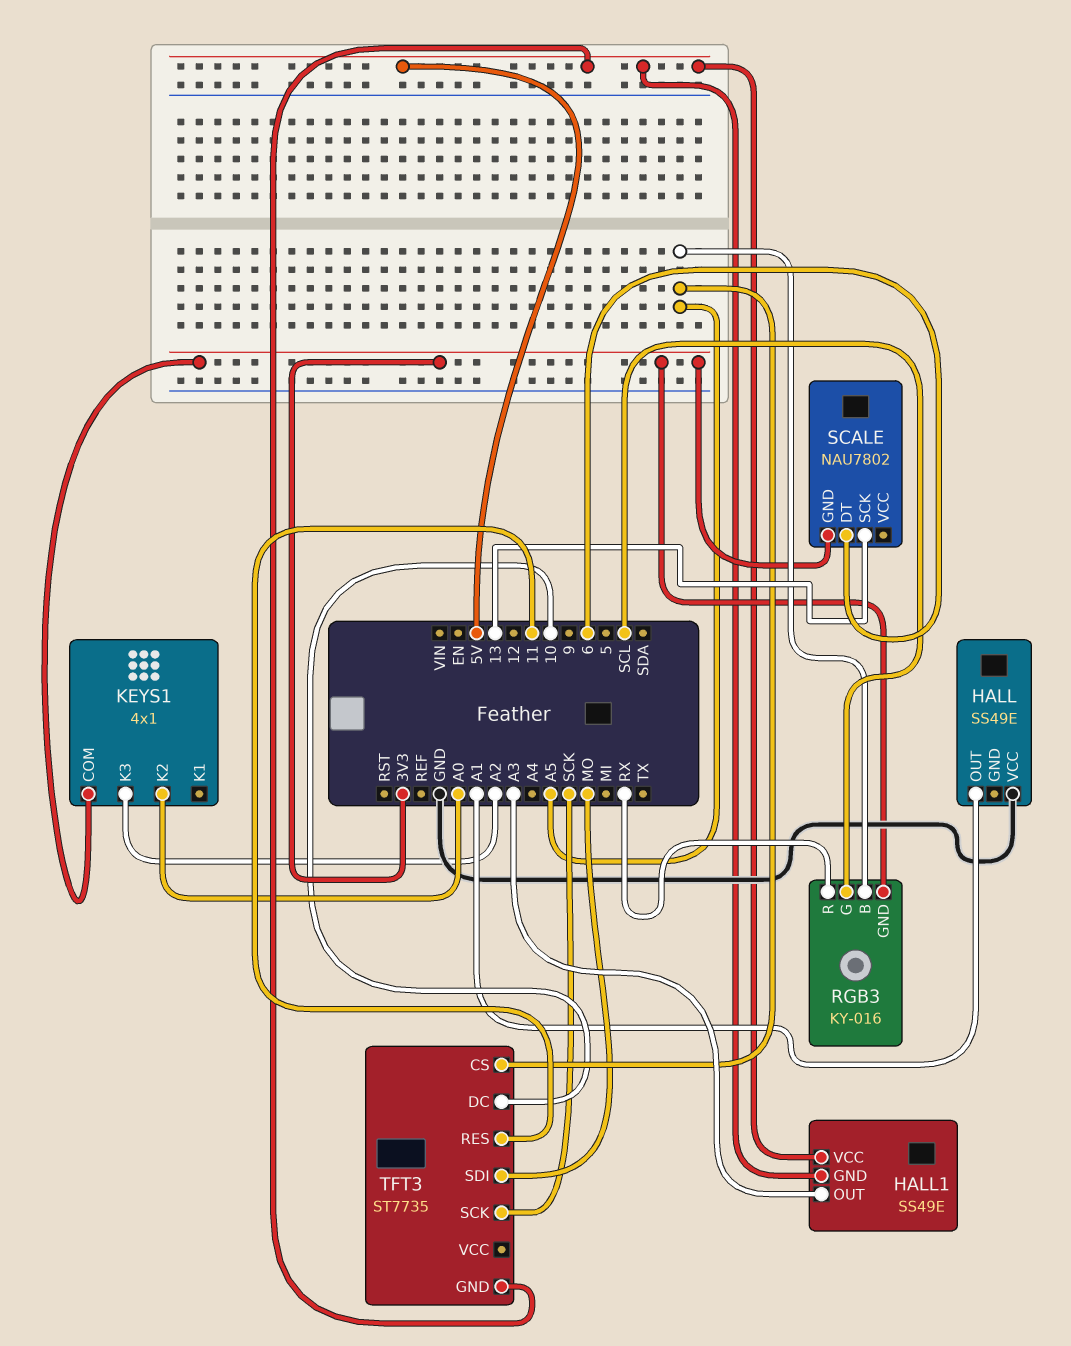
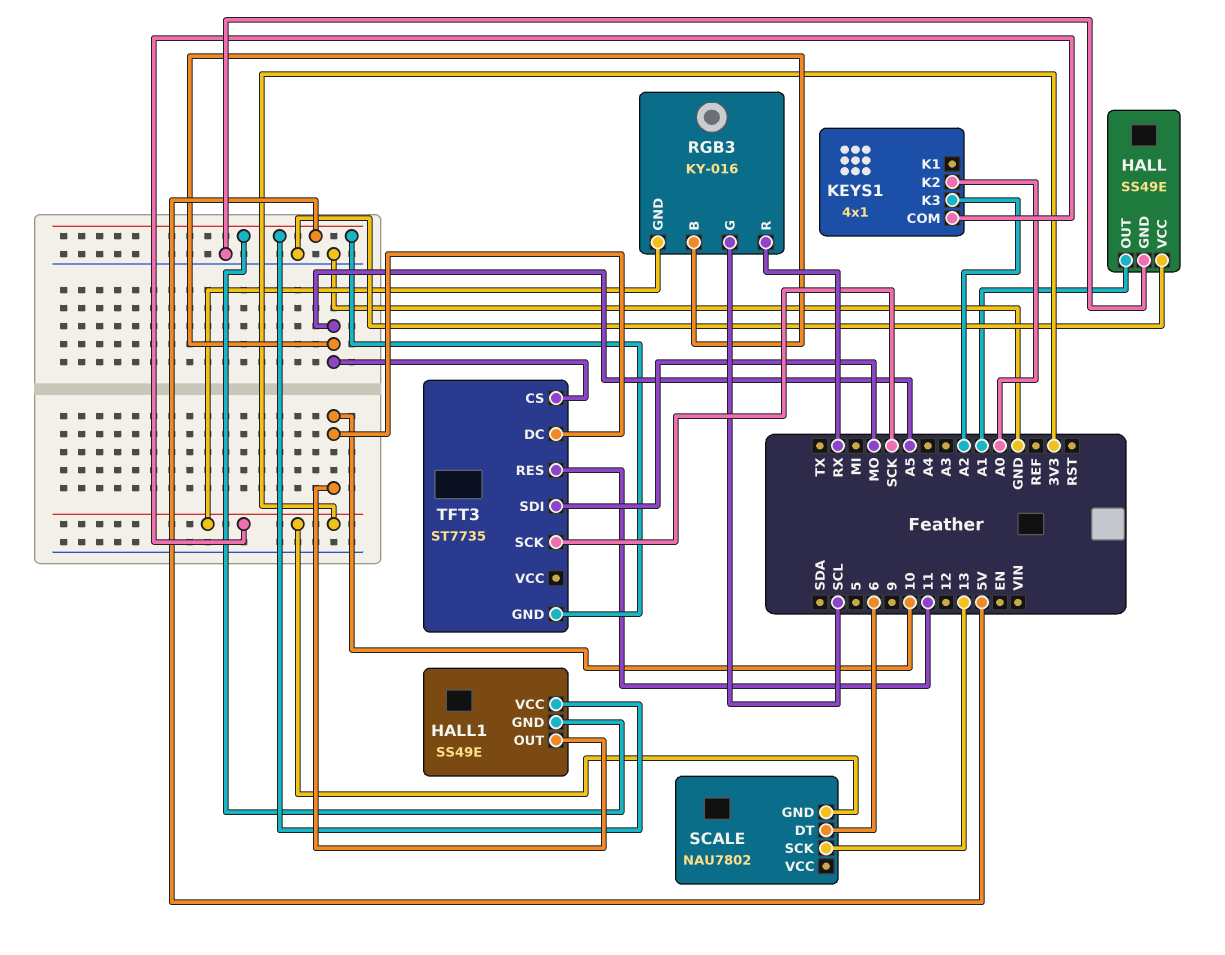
HALL pin GND: none -> GND
HALL1 pin OUT: A3 -> 10

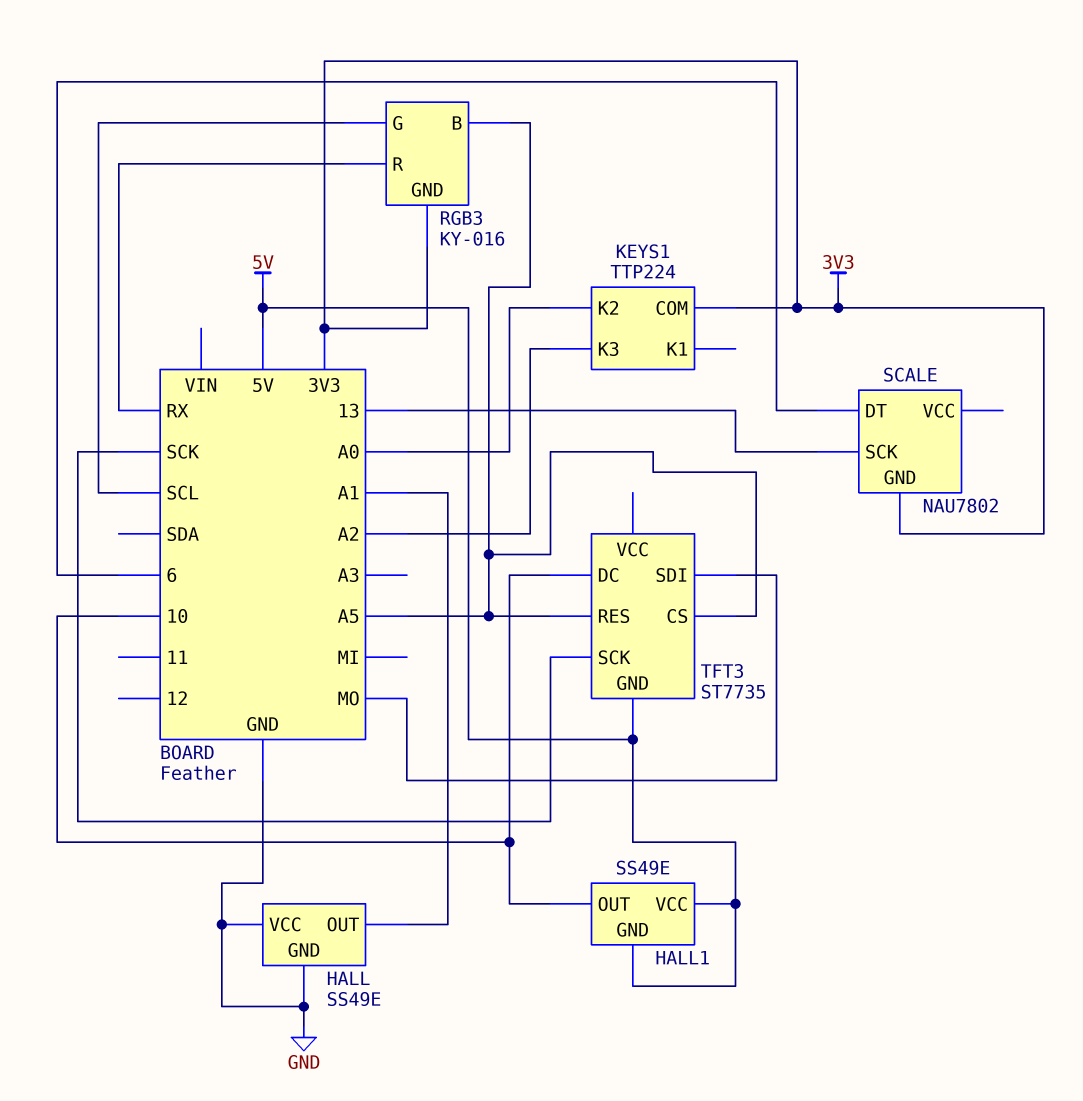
KEYS1: 4x1 -> TTP224
TFT3 pin RES: 11 -> A5

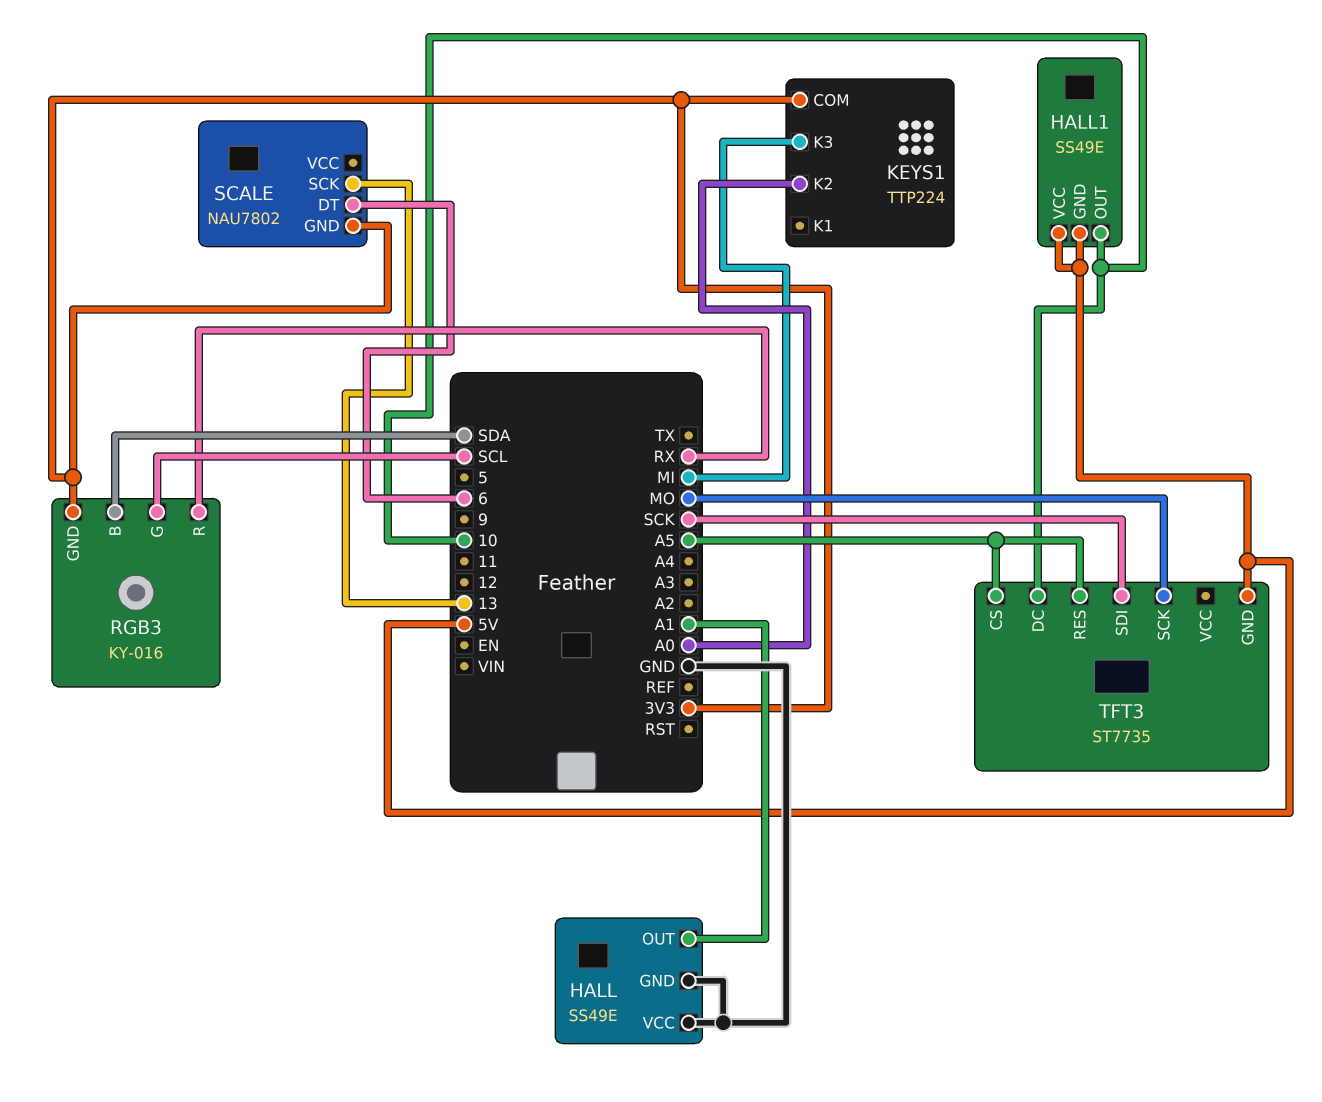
KEYS1 pin K3: A2 -> MI
RGB3 pin B: A5 -> SDA
TFT3 pin SCK: SCK -> MO
TFT3 pin SDI: MO -> SCK

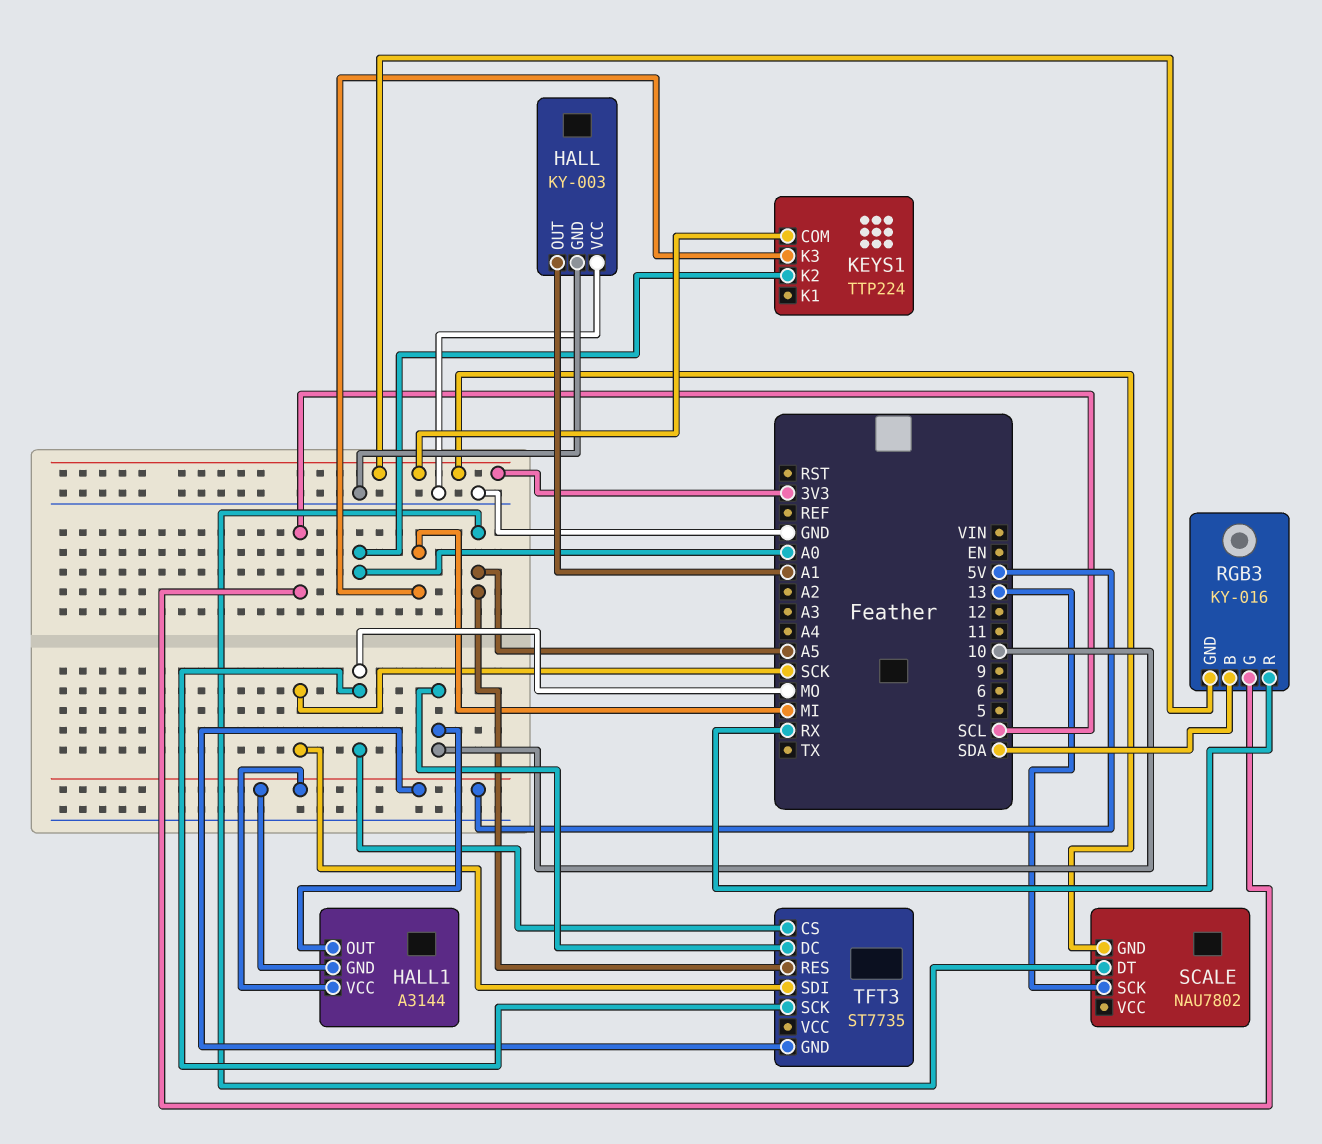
HALL: SS49E -> KY-003
HALL1: SS49E -> A3144
SCALE pin DT: 6 -> A5
TFT3 pin CS: A5 -> MO

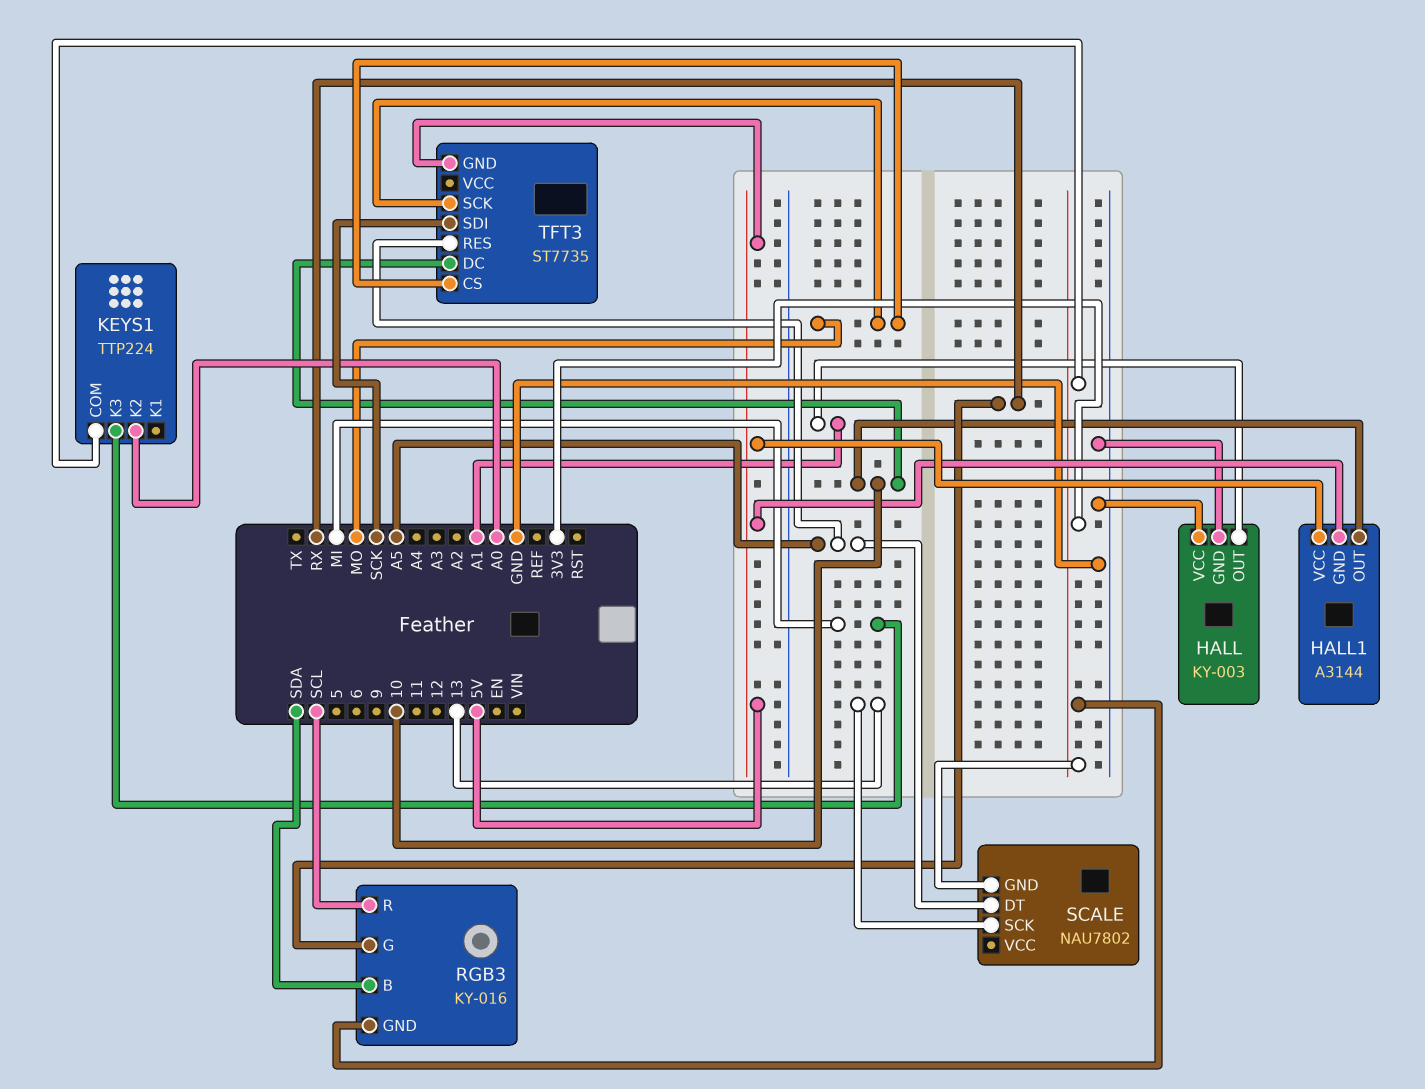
RGB3 pin G: SCL -> RX
RGB3 pin R: RX -> SCL

